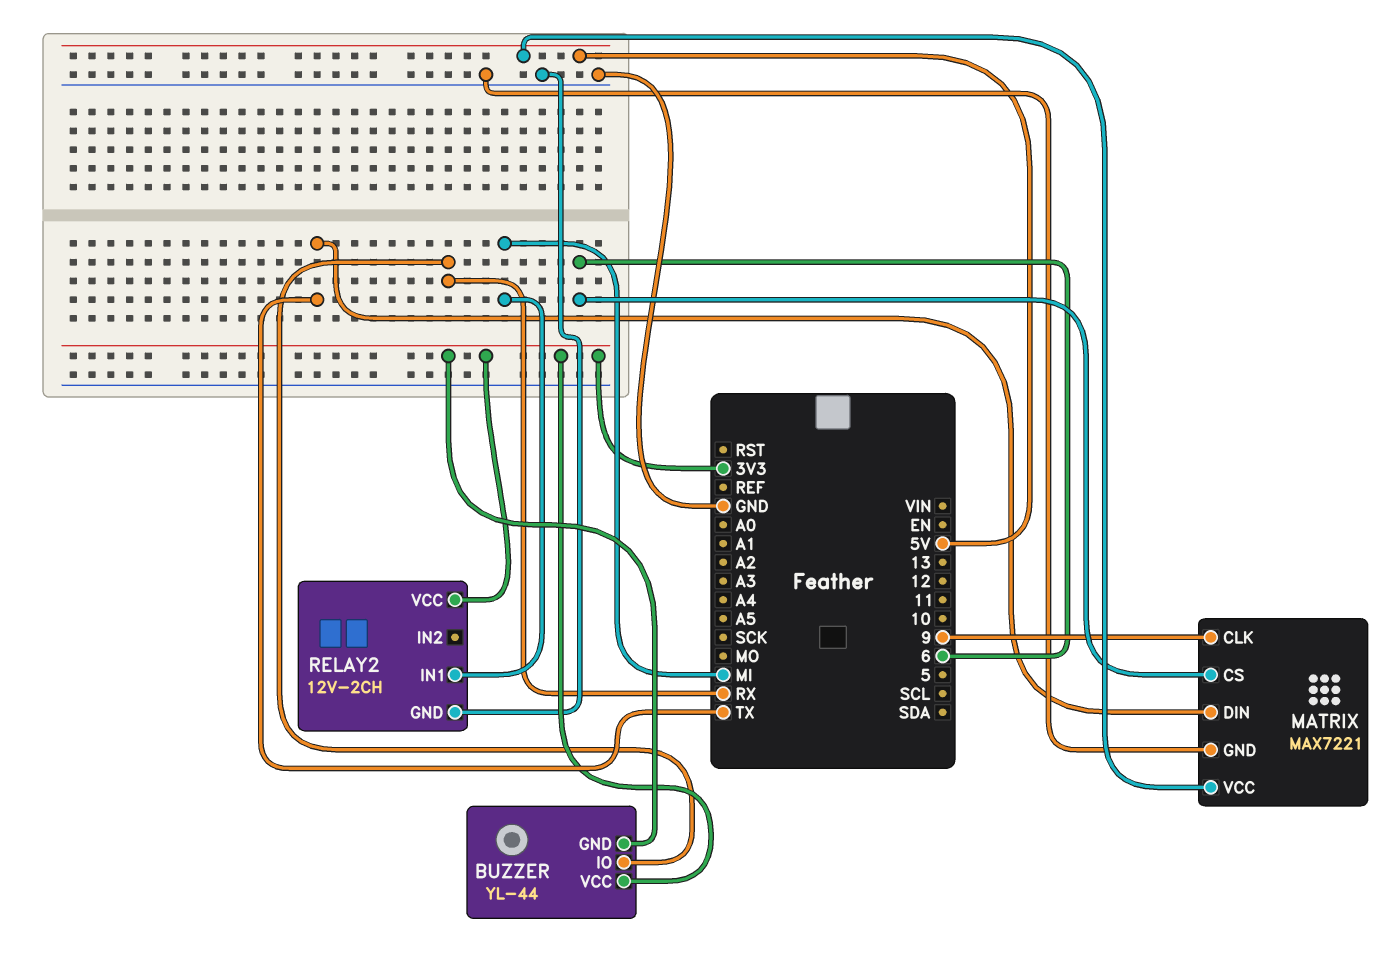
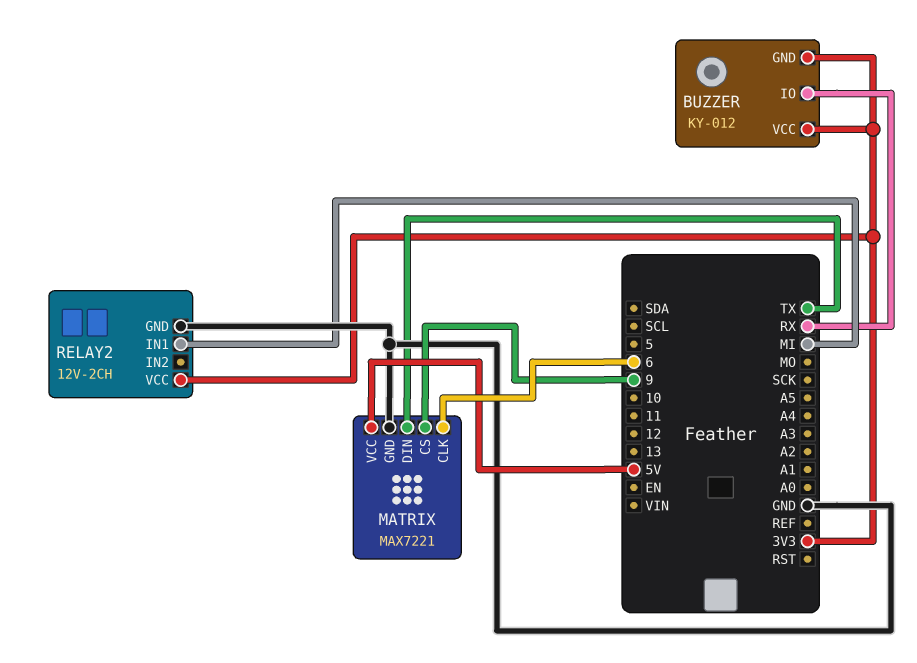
BUZZER: YL-44 -> KY-012
MATRIX pin CLK: 9 -> 6
MATRIX pin CS: 6 -> 9

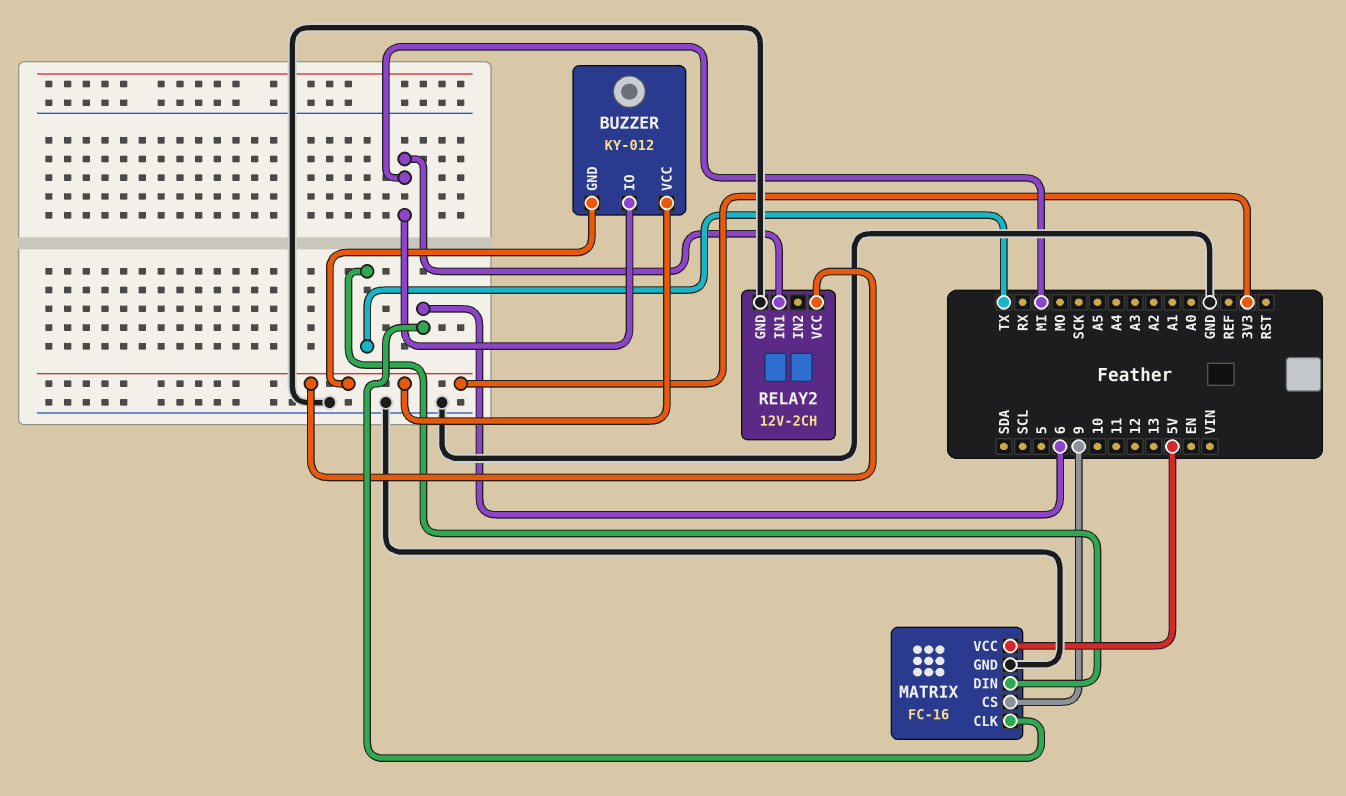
BUZZER pin IO: RX -> MI
MATRIX: MAX7221 -> FC-16

